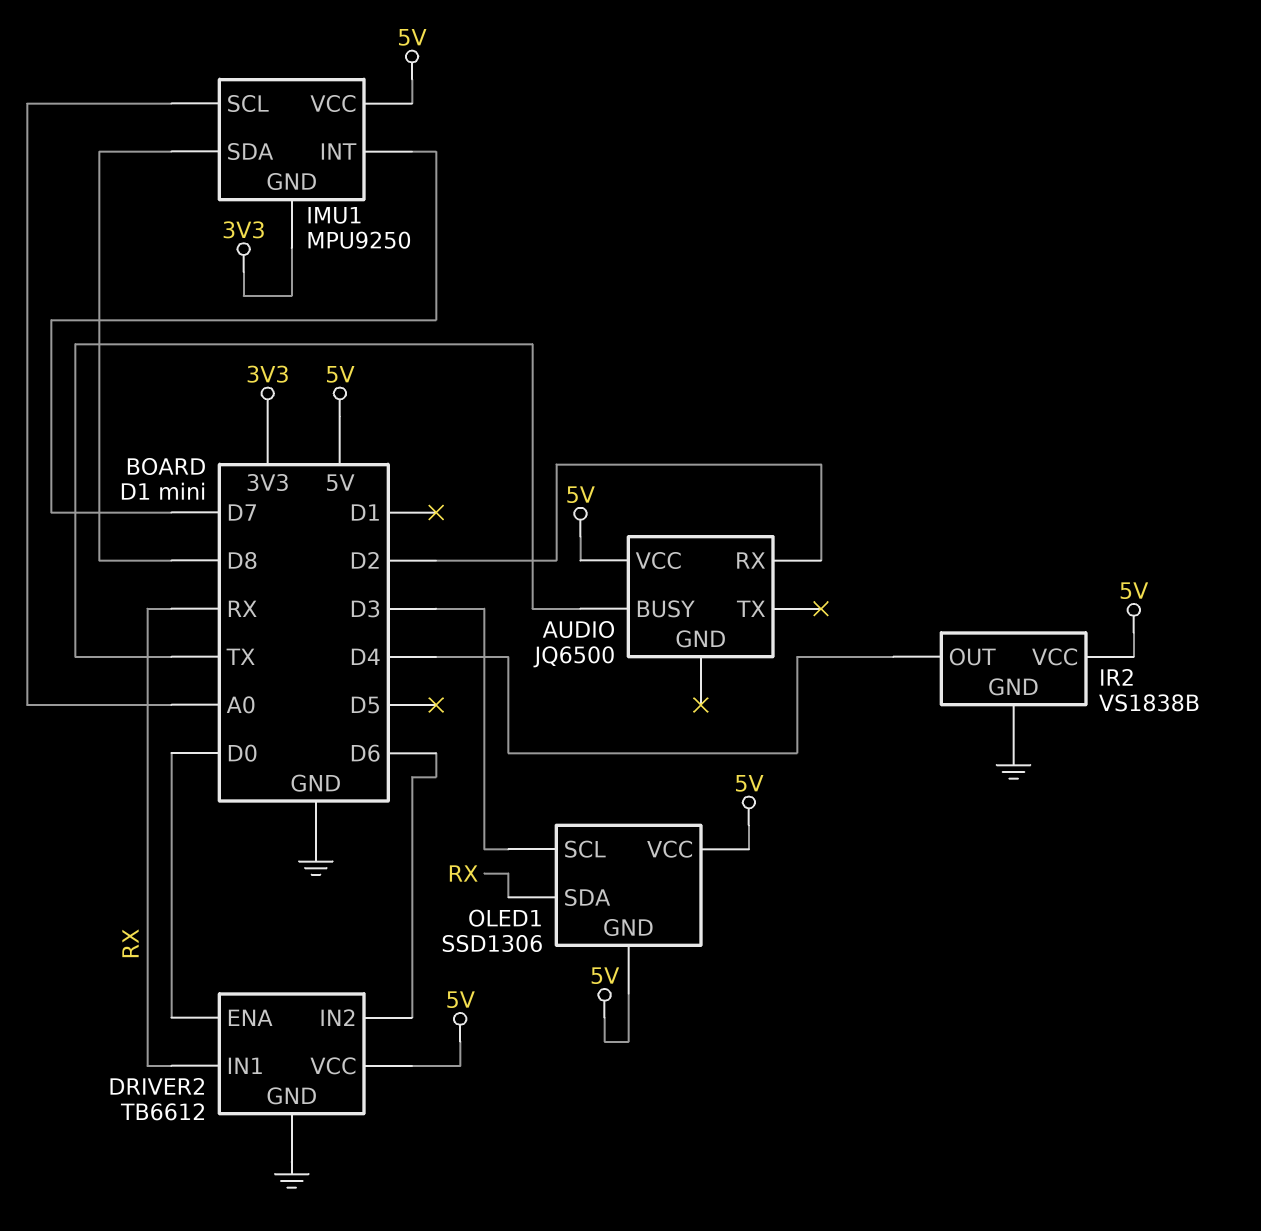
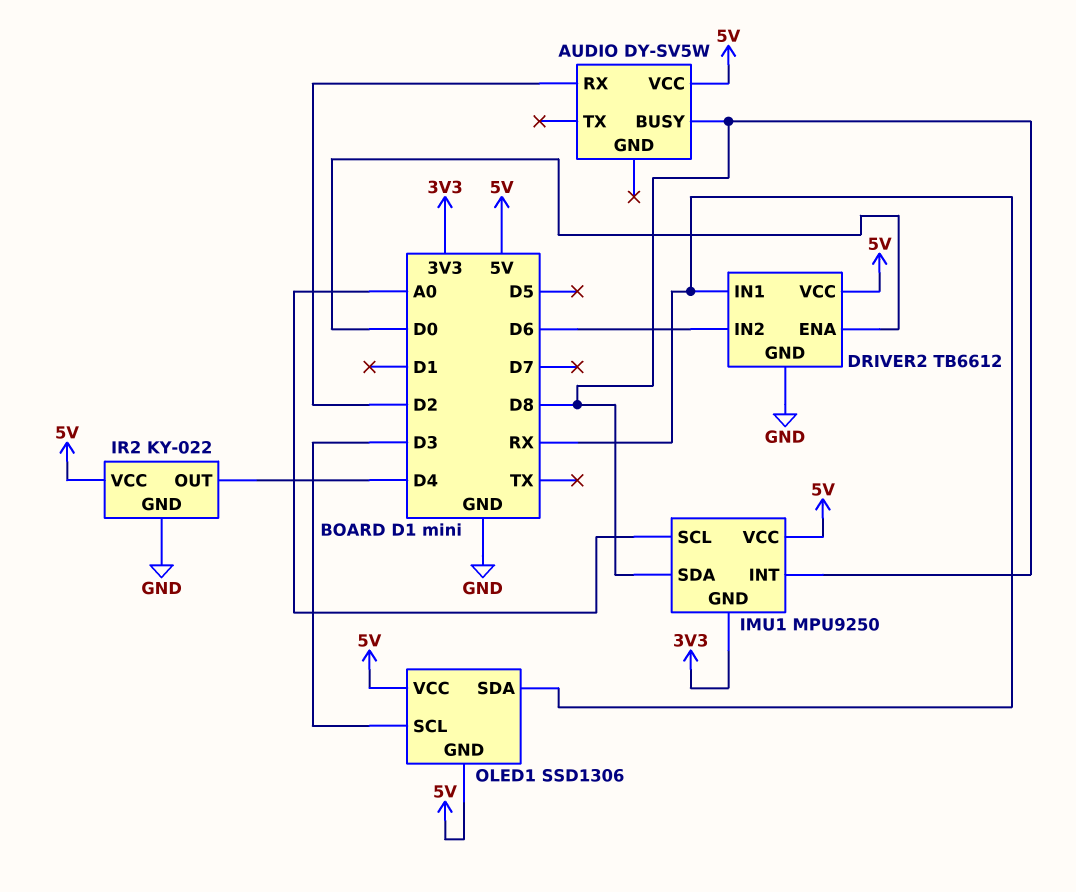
AUDIO: JQ6500 -> DY-SV5W
AUDIO pin BUSY: TX -> D8
IMU1 pin INT: D7 -> D8
IR2: VS1838B -> KY-022

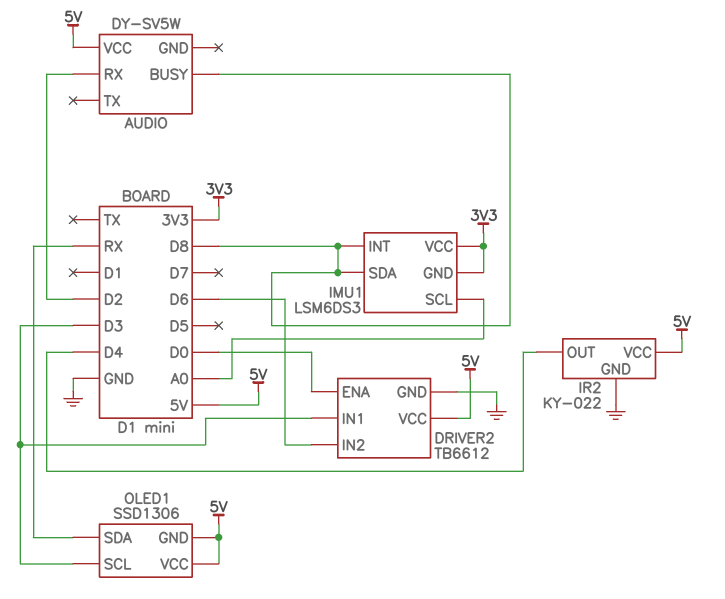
DRIVER2 pin IN1: RX -> D3
IMU1: MPU9250 -> LSM6DS3
IMU1 pin VCC: 5V -> 3V3

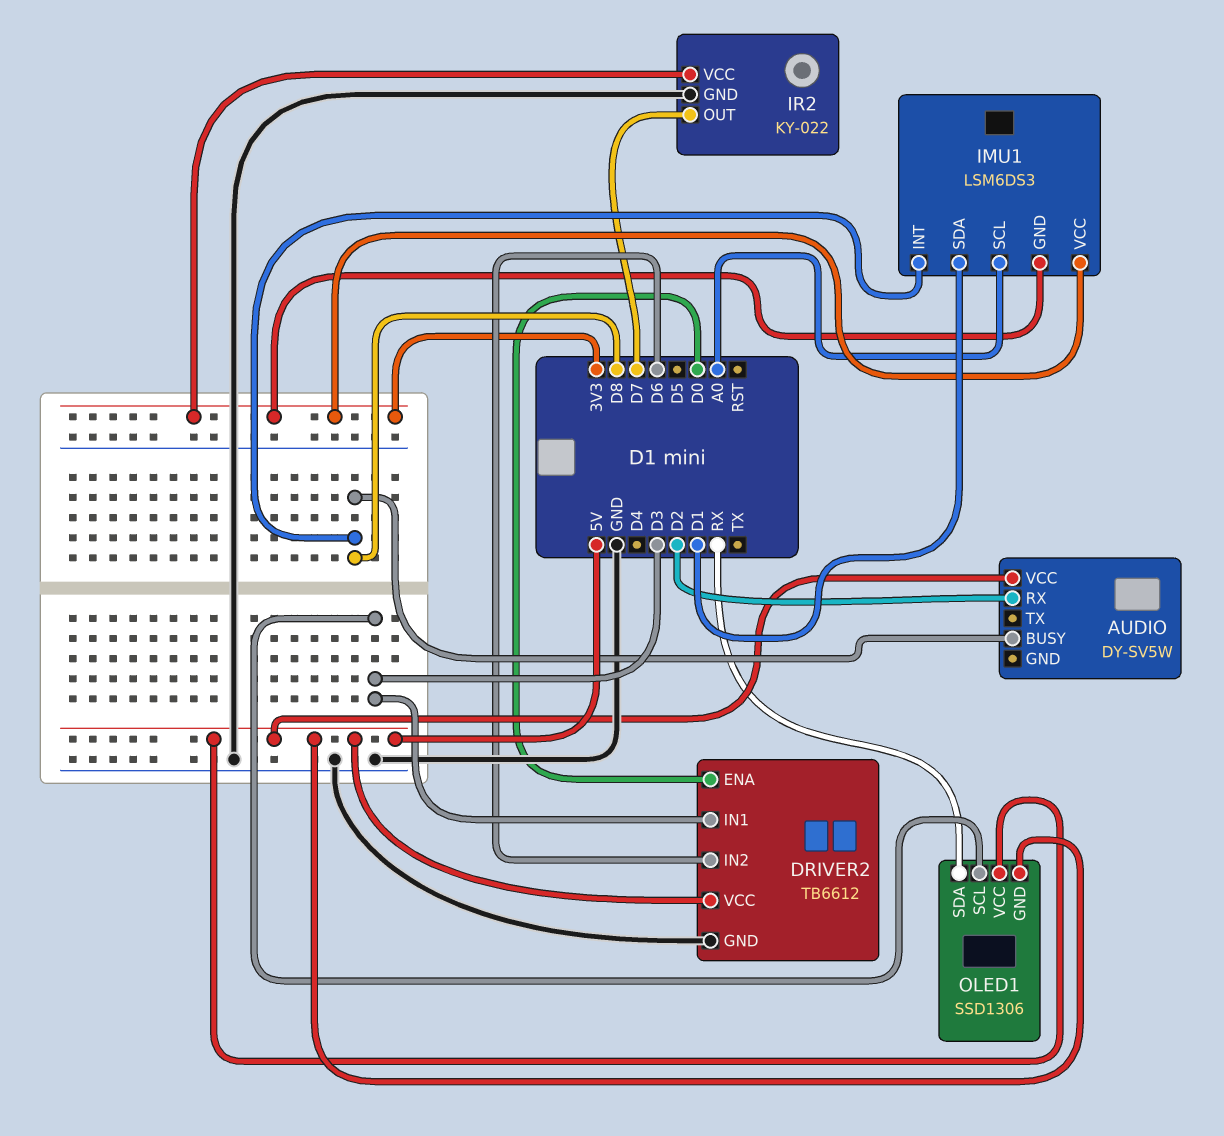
IMU1 pin SDA: D8 -> D1
IR2 pin OUT: D4 -> D7
IR2 pin VCC: 5V -> 3V3

